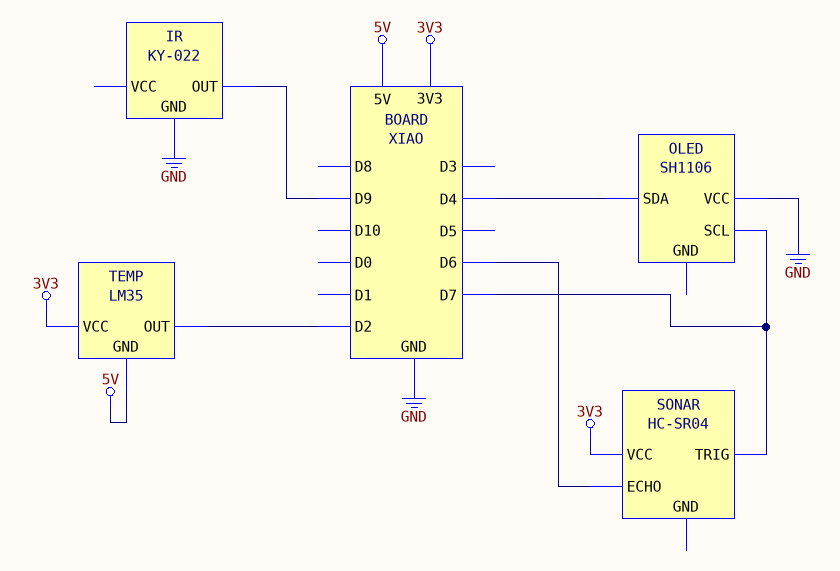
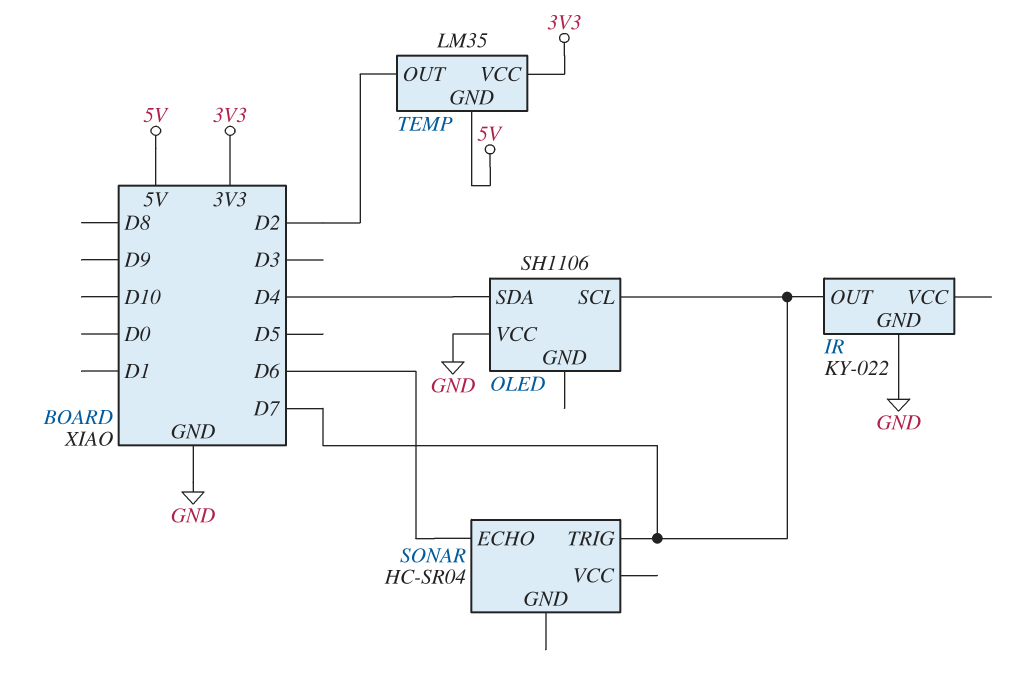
IR pin OUT: D9 -> D7
SONAR pin VCC: 3V3 -> none

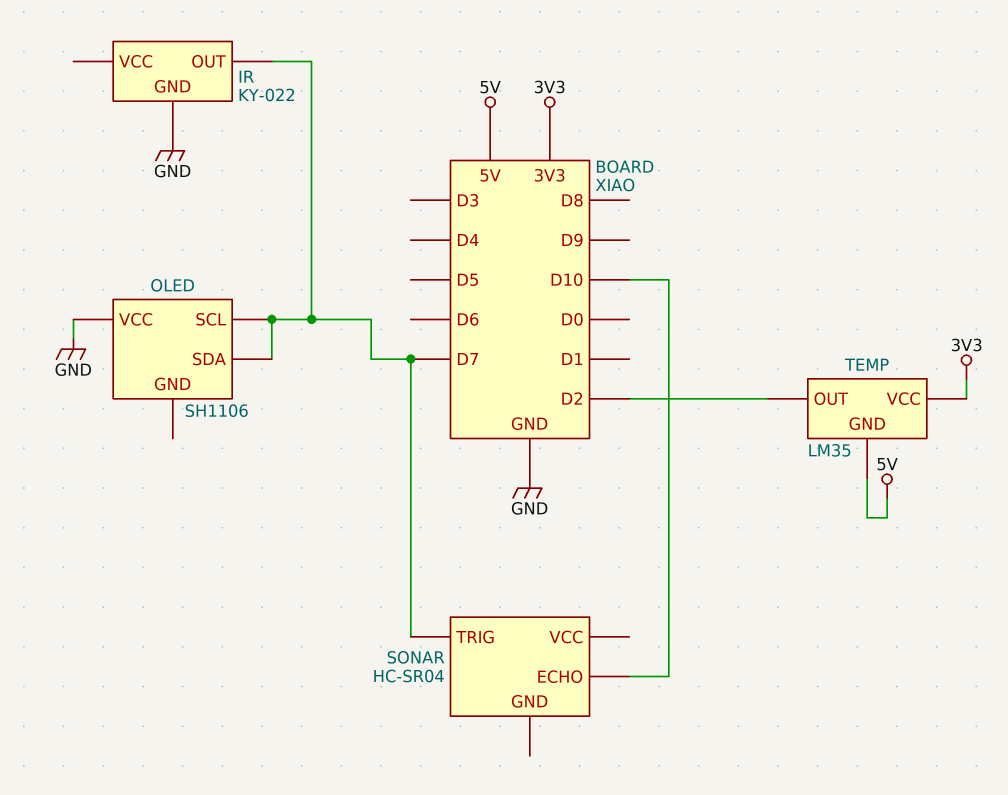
OLED pin SDA: D4 -> D7
SONAR pin ECHO: D6 -> D10

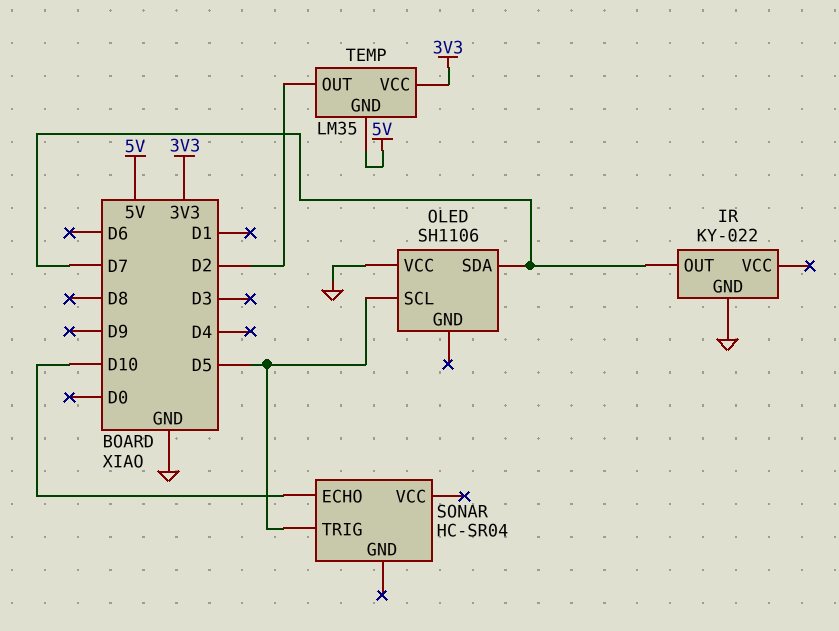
OLED pin SCL: D7 -> D5
SONAR pin TRIG: D7 -> D5

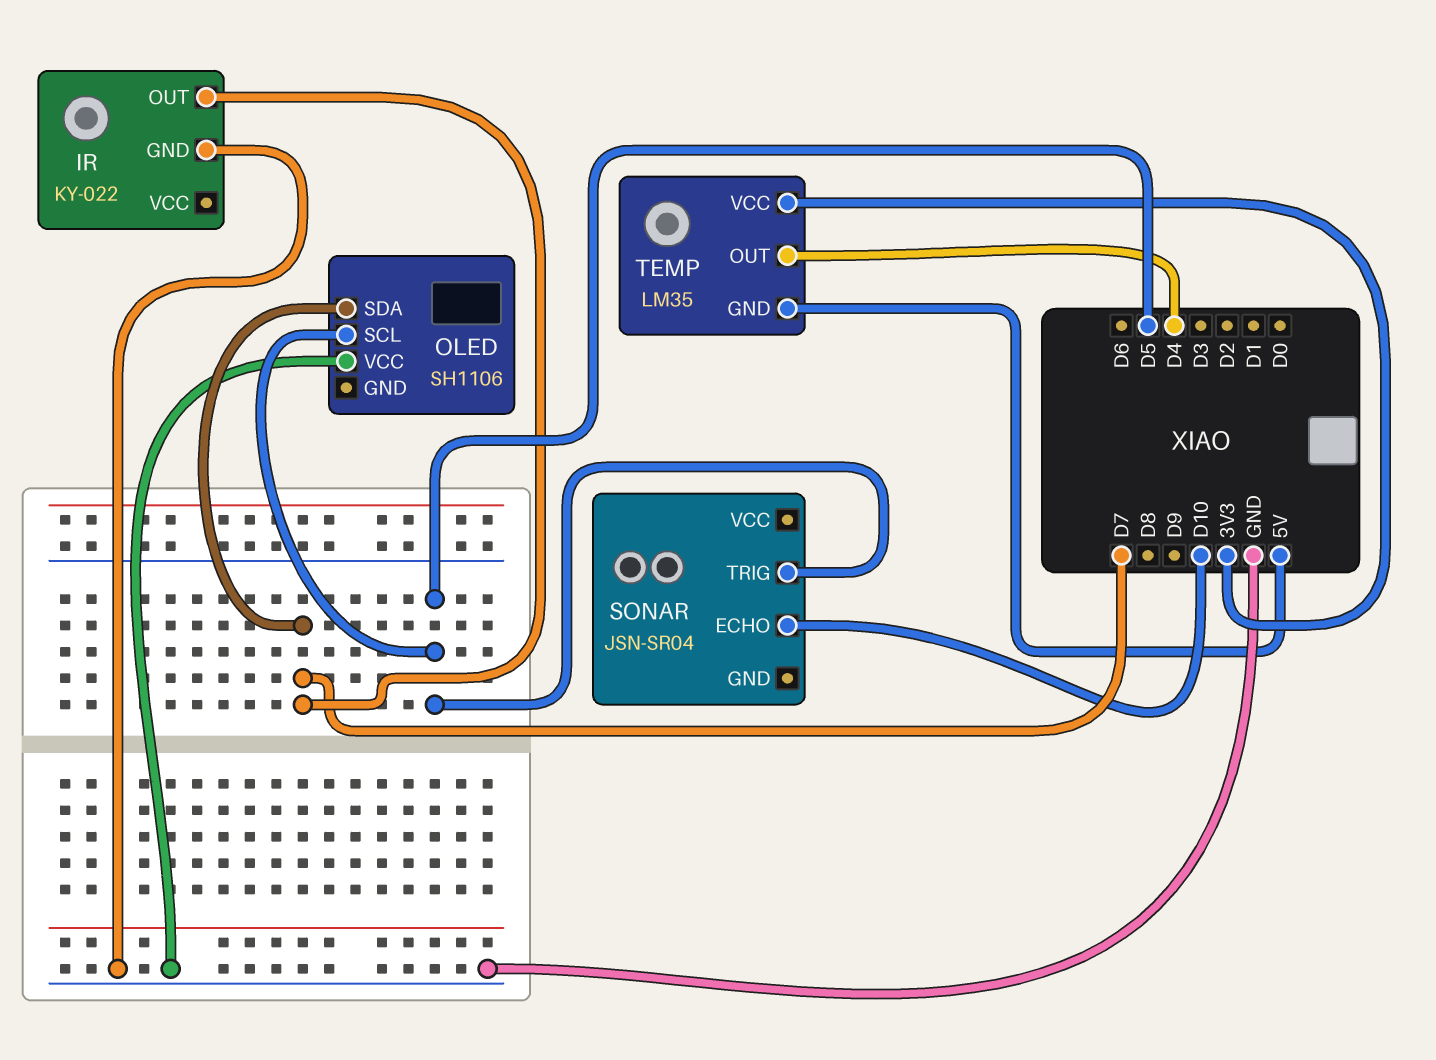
SONAR: HC-SR04 -> JSN-SR04
TEMP pin OUT: D2 -> D4

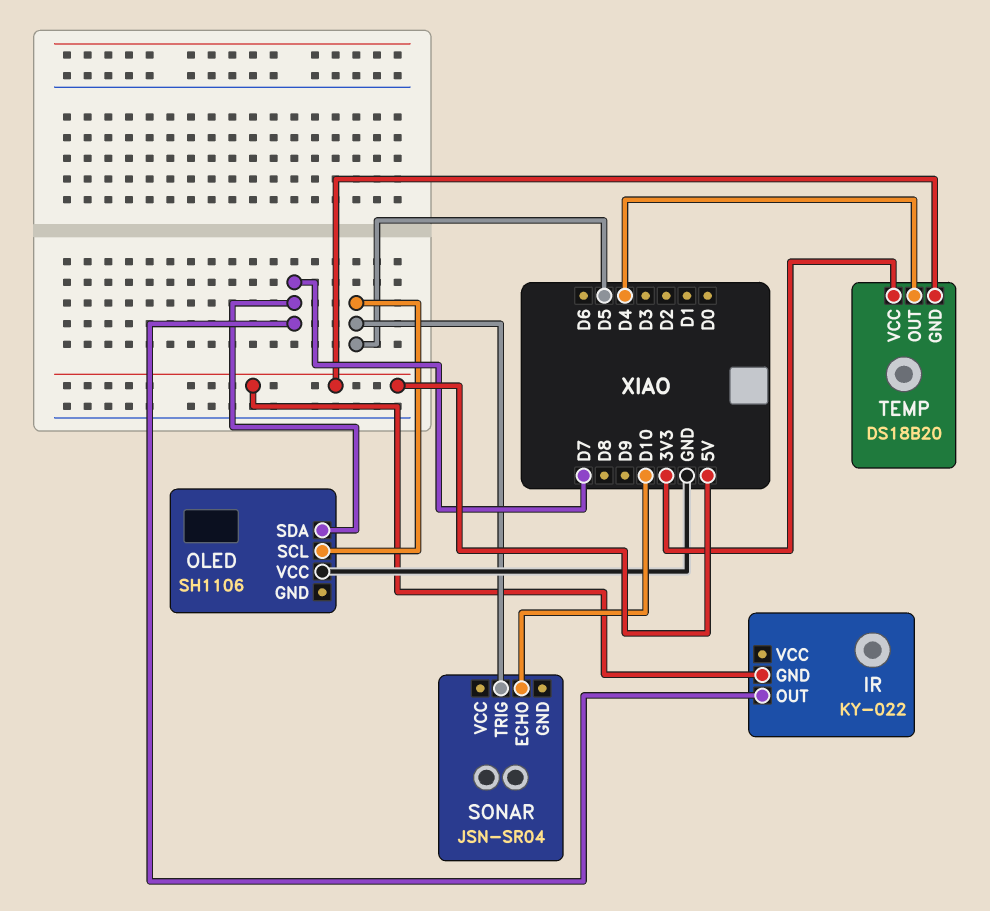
IR pin GND: GND -> 5V
TEMP: LM35 -> DS18B20

